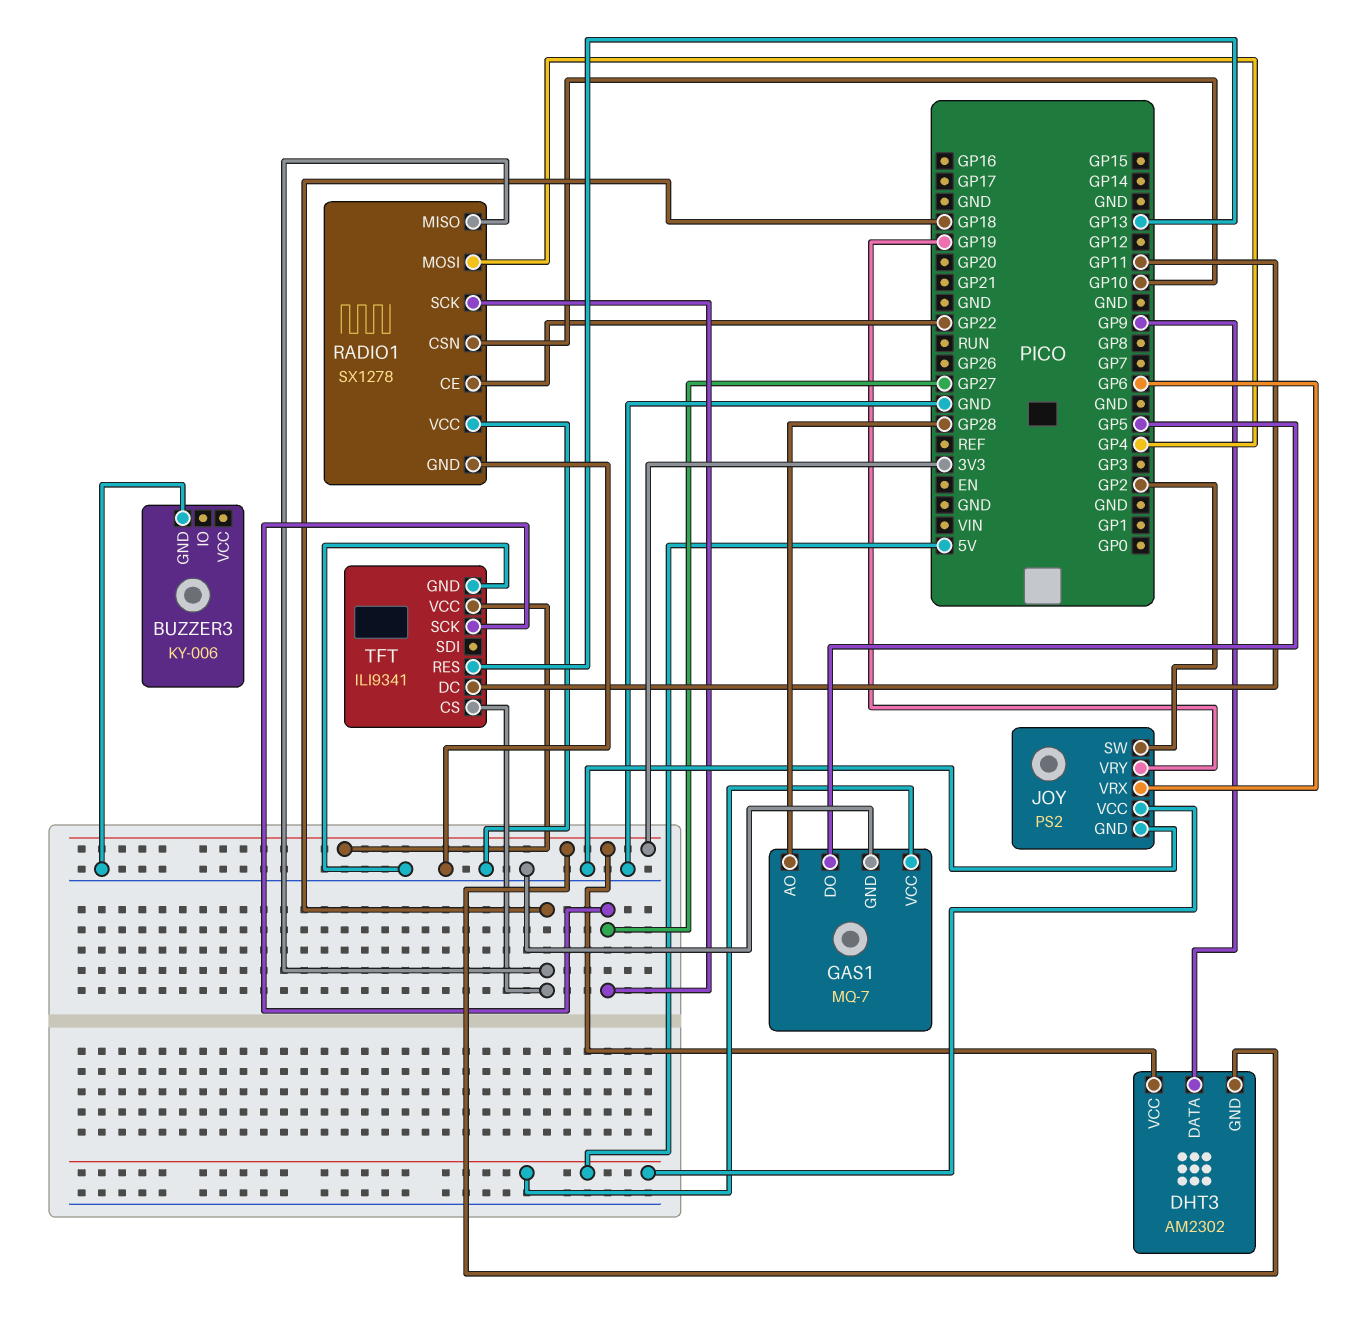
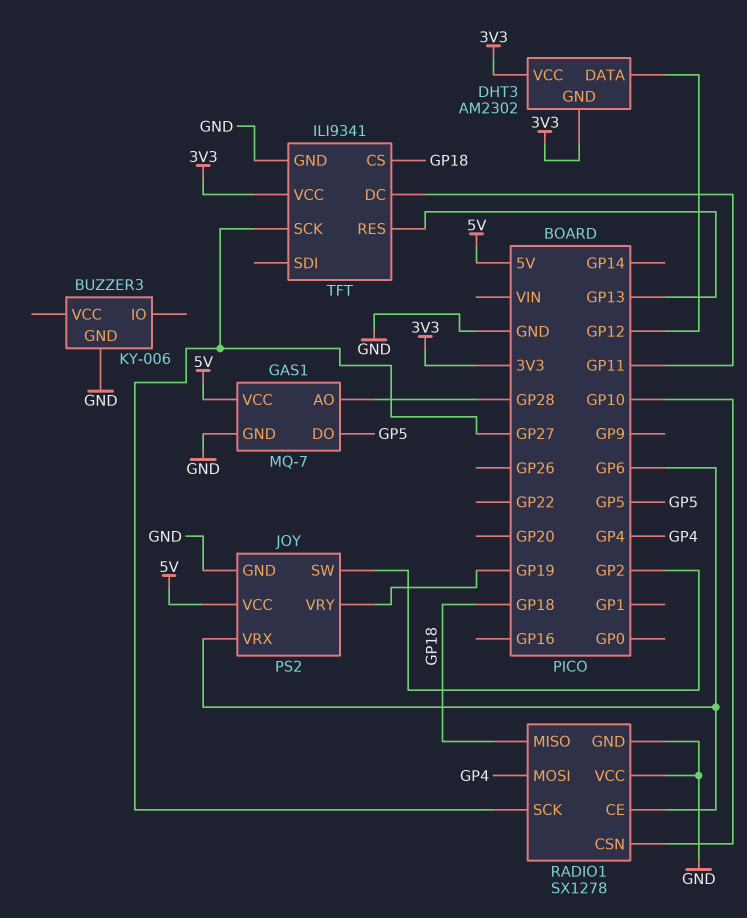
DHT3 pin DATA: GP9 -> GP12
RADIO1 pin CE: GP22 -> GP6

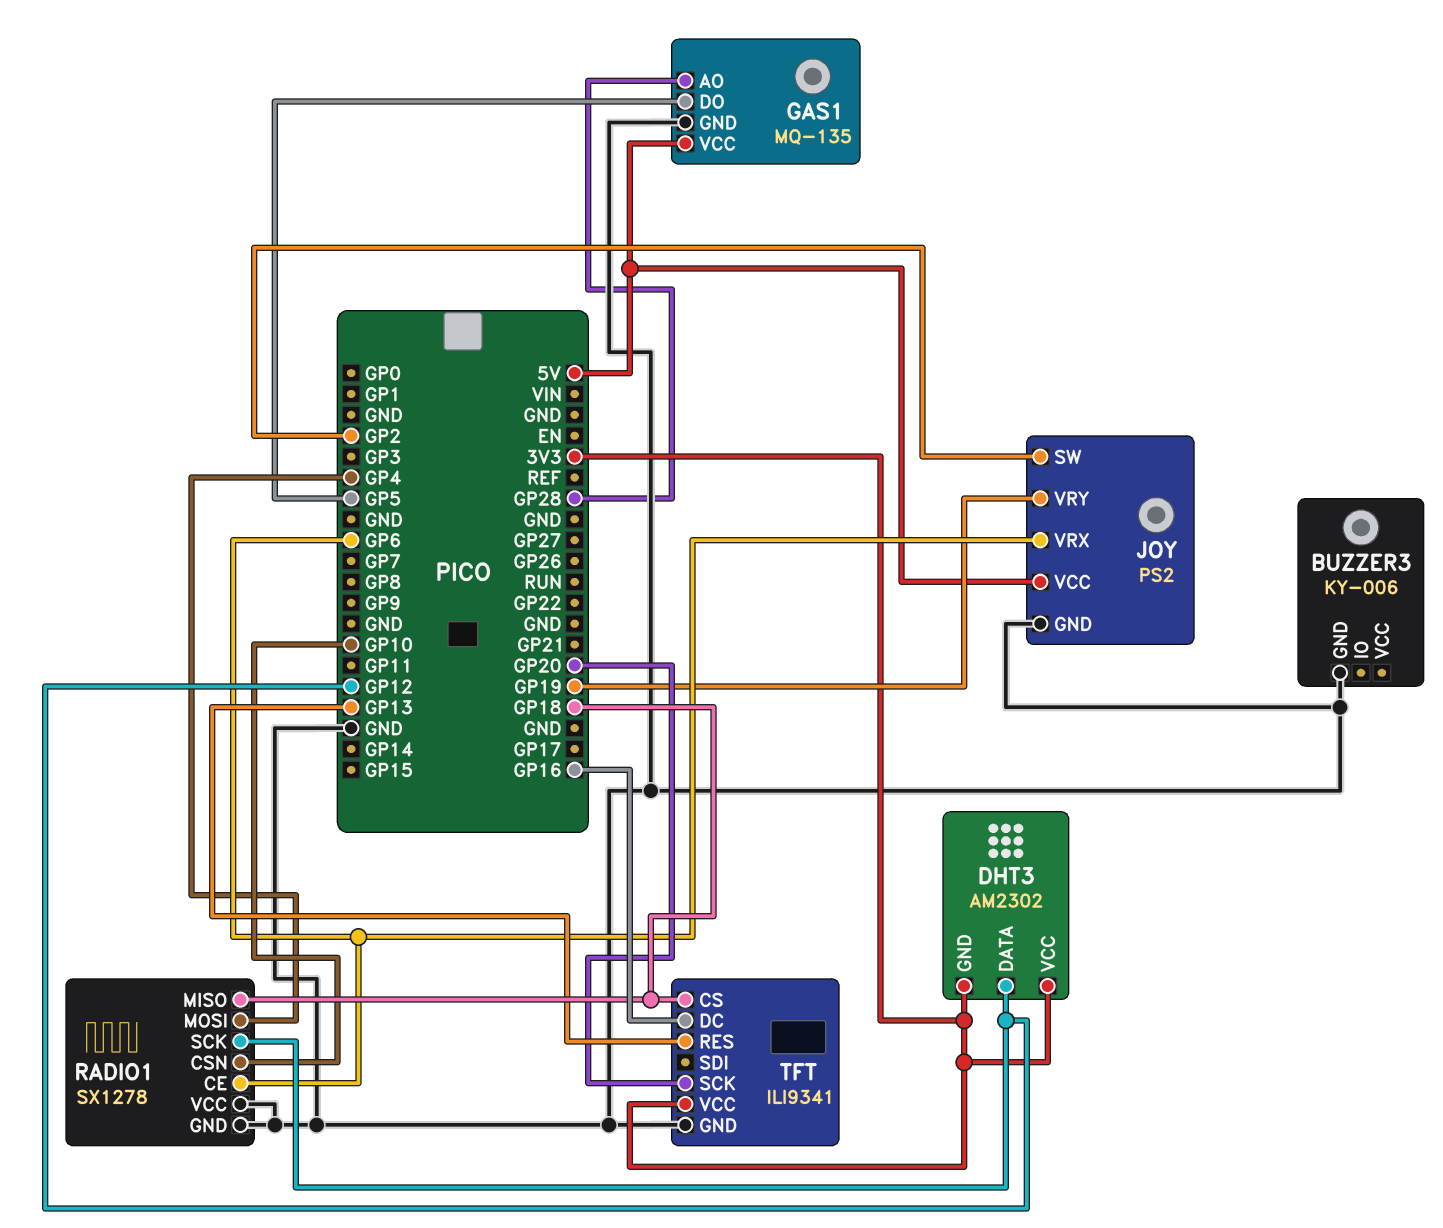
GAS1: MQ-7 -> MQ-135
RADIO1 pin SCK: GP27 -> GP12
TFT pin DC: GP11 -> GP16
TFT pin SCK: GP27 -> GP20

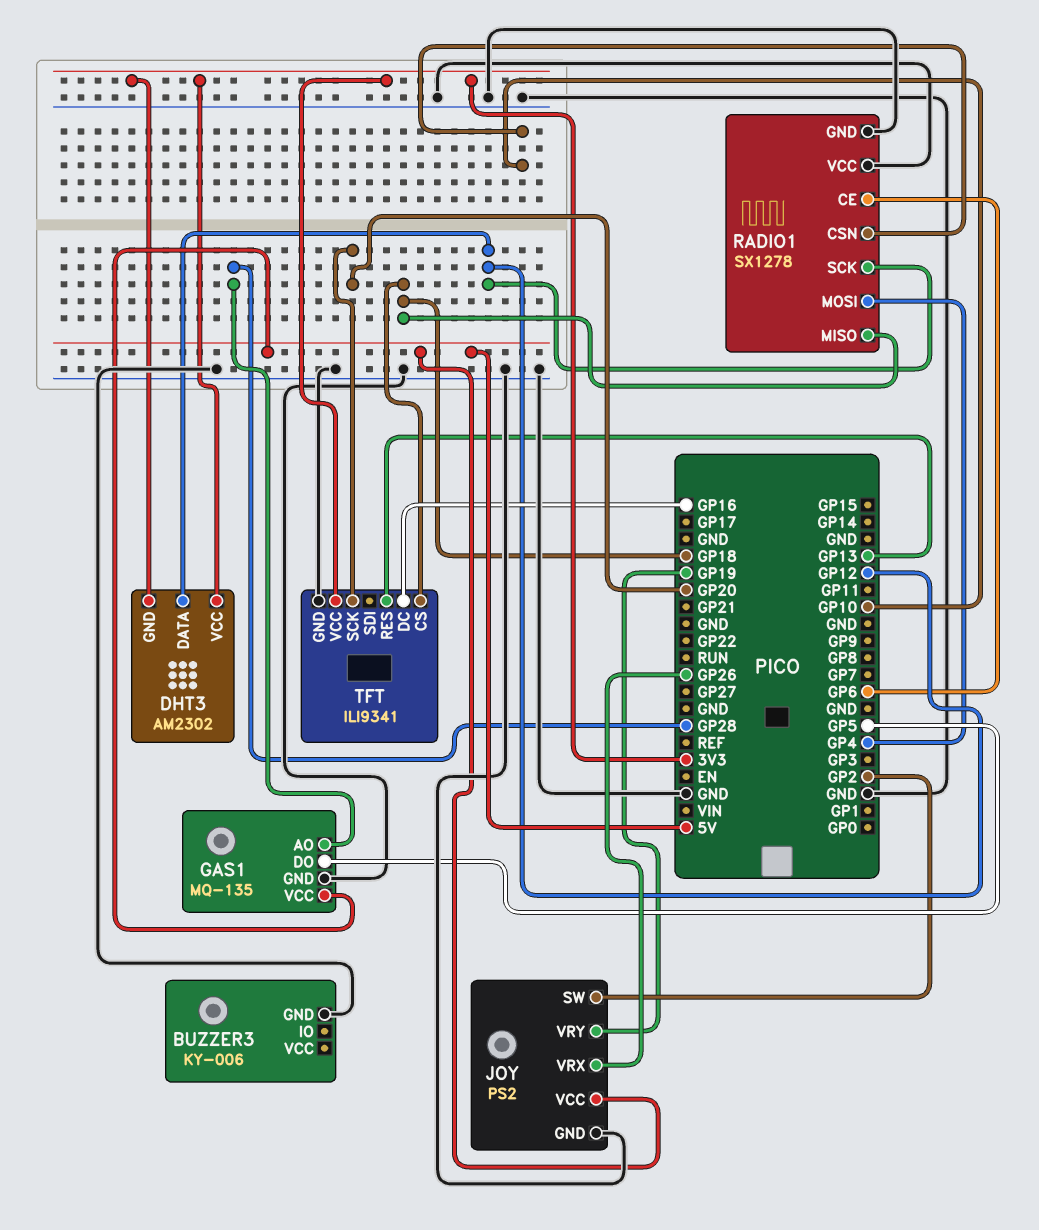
JOY pin VRX: GP6 -> GP26

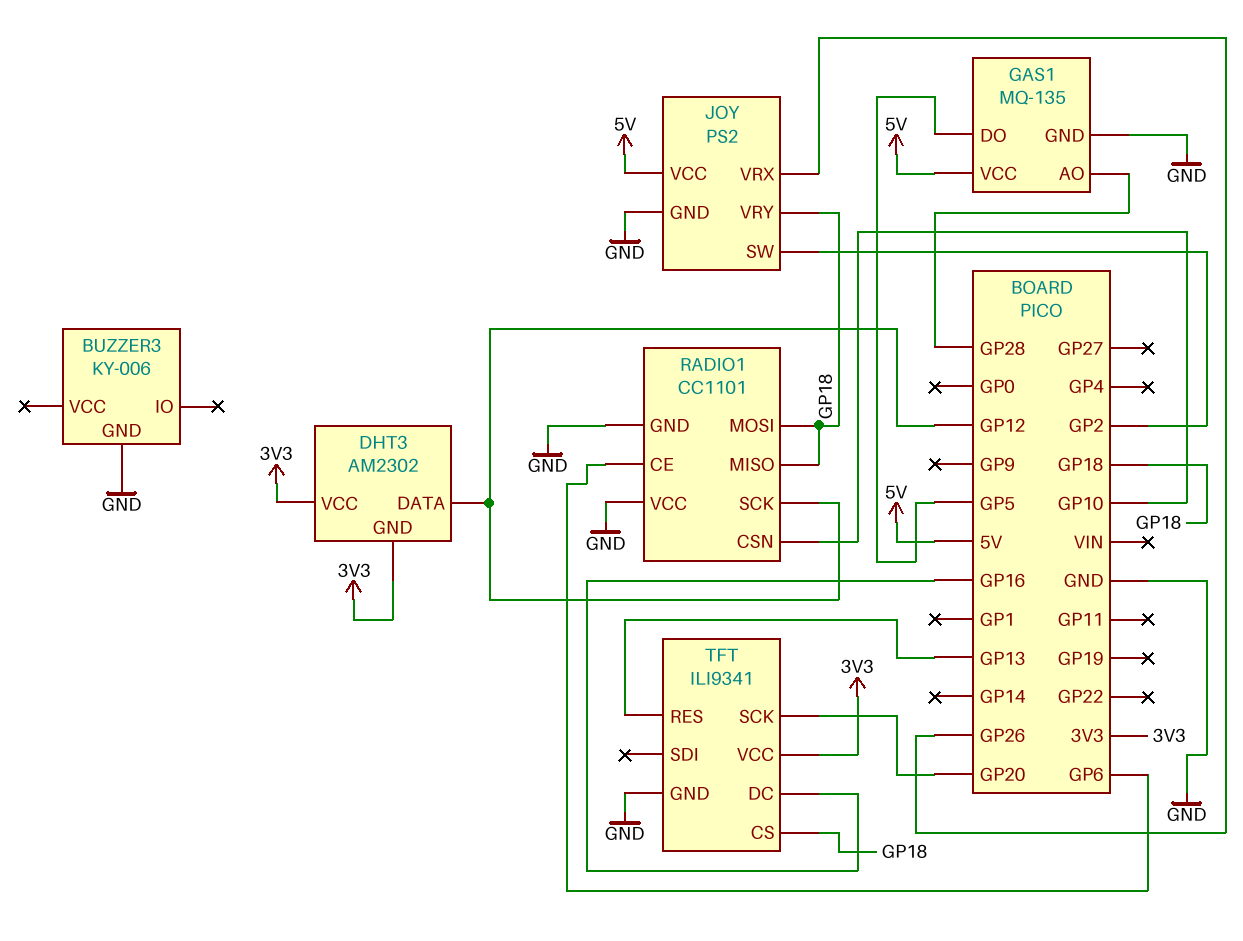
JOY pin VRY: GP19 -> GP18
RADIO1: SX1278 -> CC1101
RADIO1 pin MOSI: GP4 -> GP18

